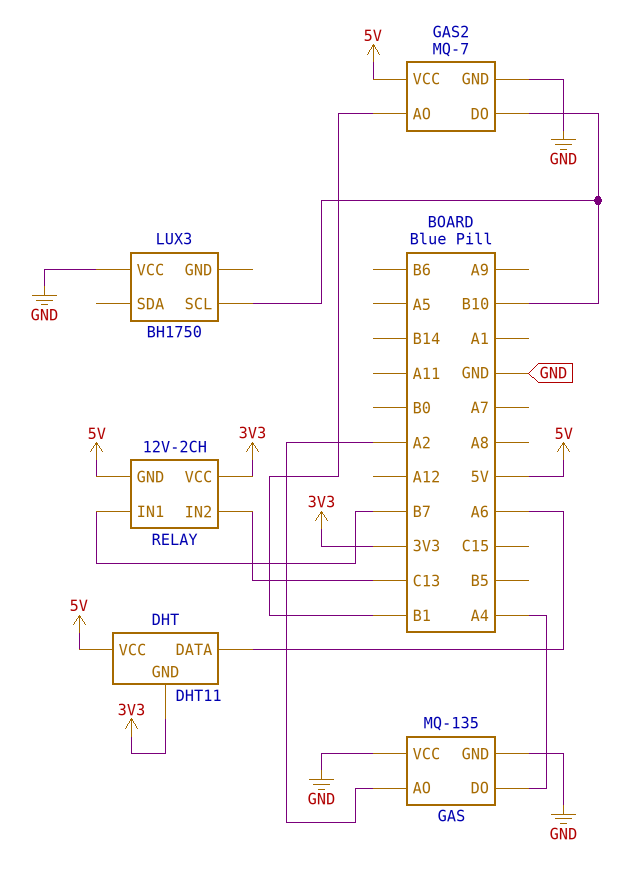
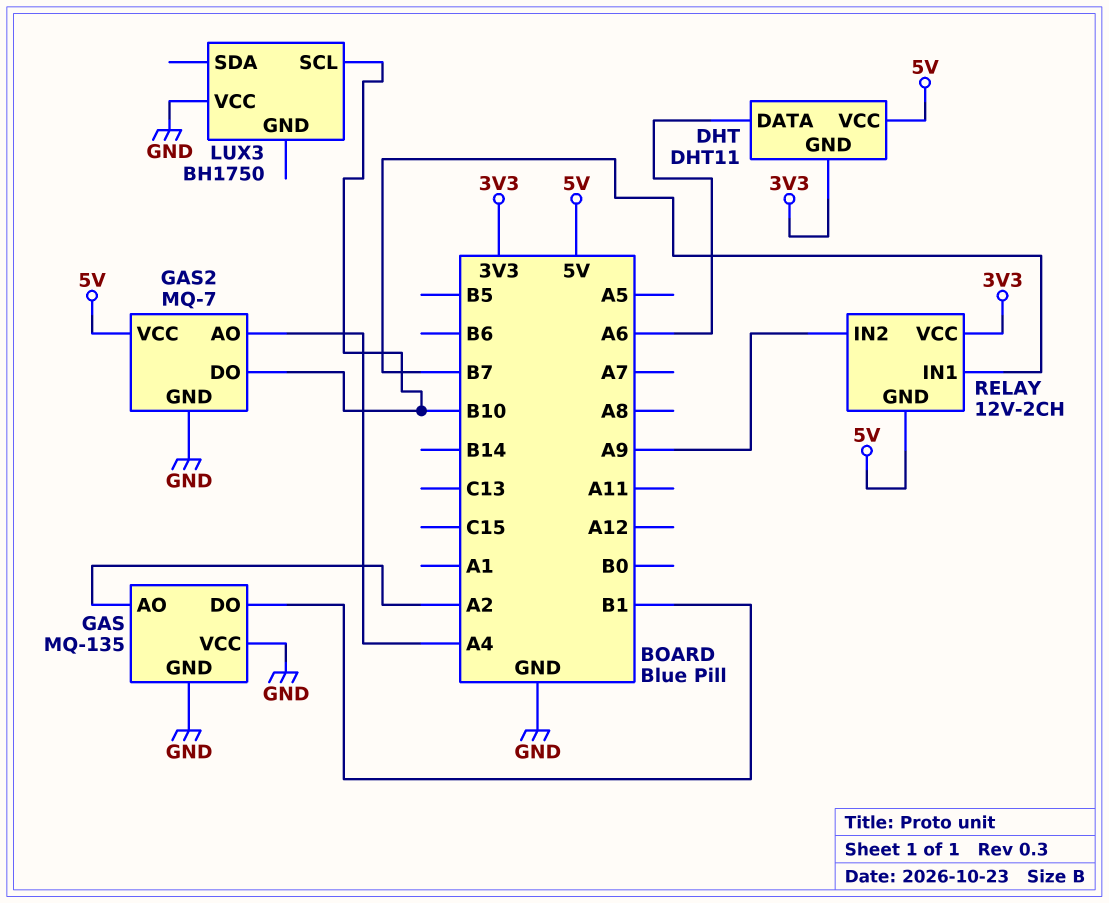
GAS pin DO: A4 -> B1
GAS2 pin AO: B1 -> A4
RELAY pin IN2: C13 -> A9

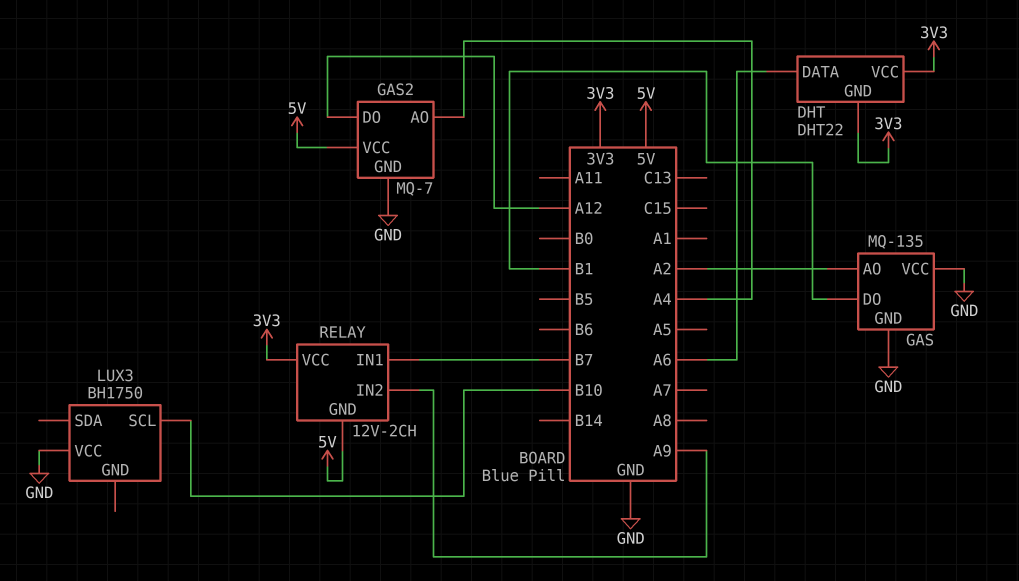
DHT: DHT11 -> DHT22
DHT pin VCC: 5V -> 3V3
GAS2 pin DO: B10 -> A12

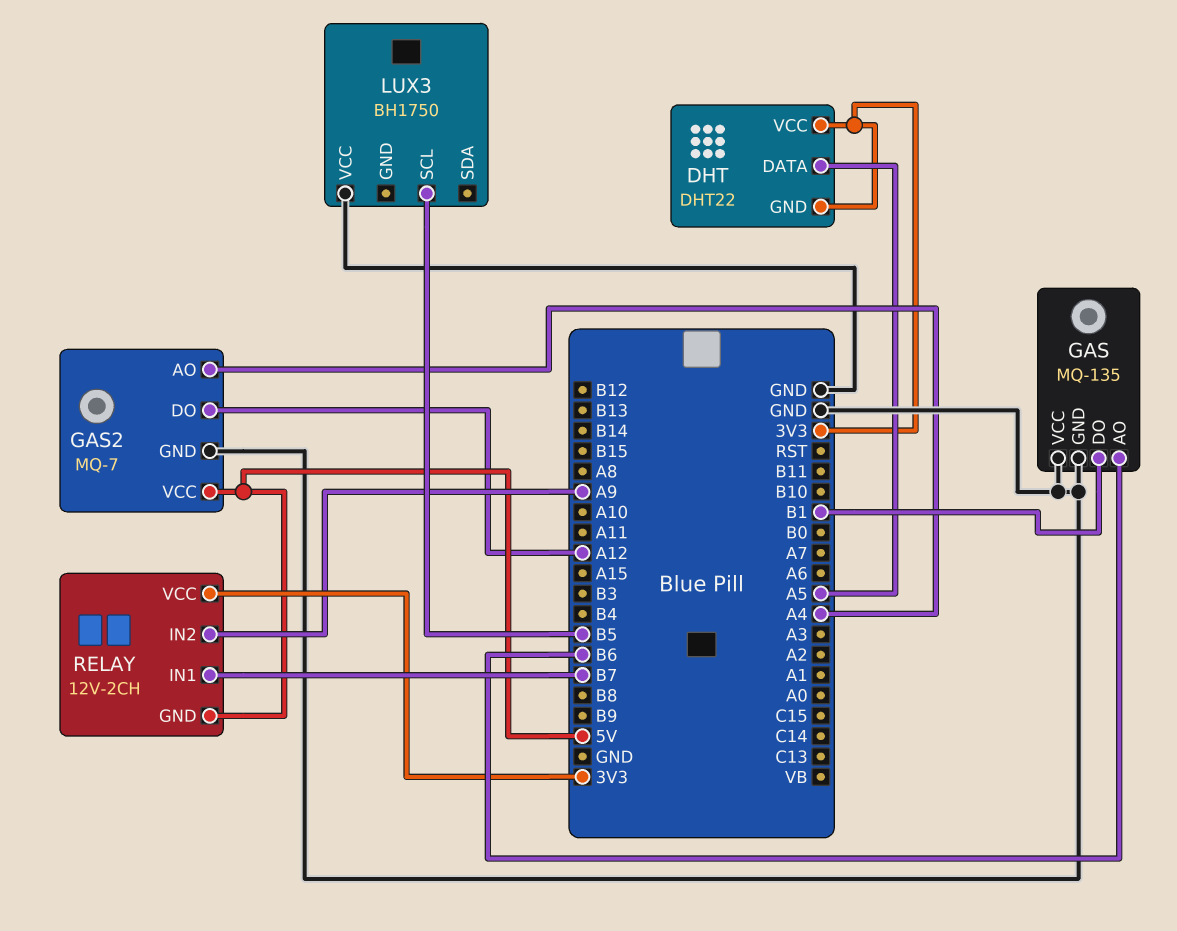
DHT pin DATA: A6 -> A5
GAS pin AO: A2 -> B6
LUX3 pin SCL: B10 -> B5

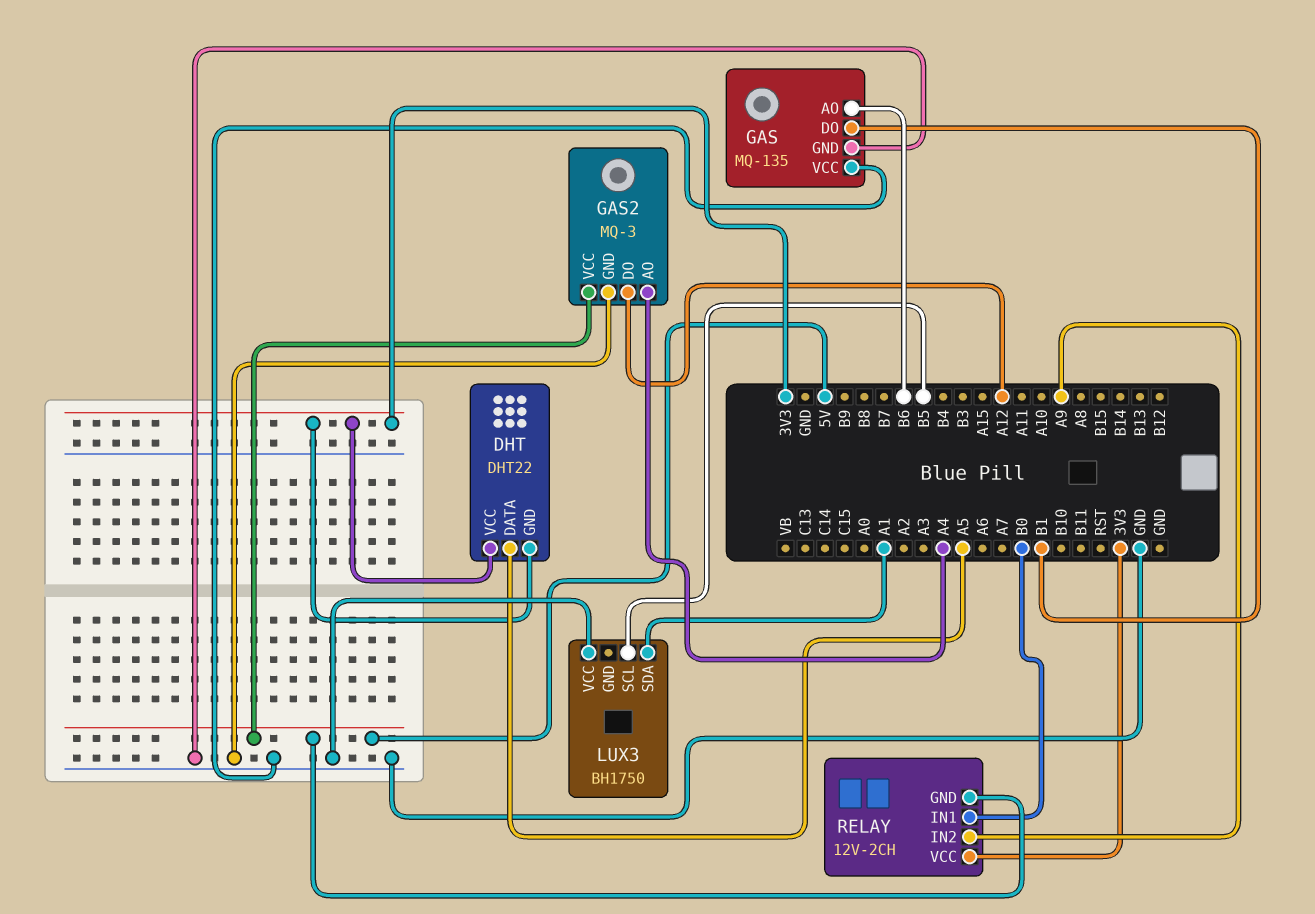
GAS2: MQ-7 -> MQ-3
LUX3 pin SDA: none -> A1
RELAY pin IN1: B7 -> B0

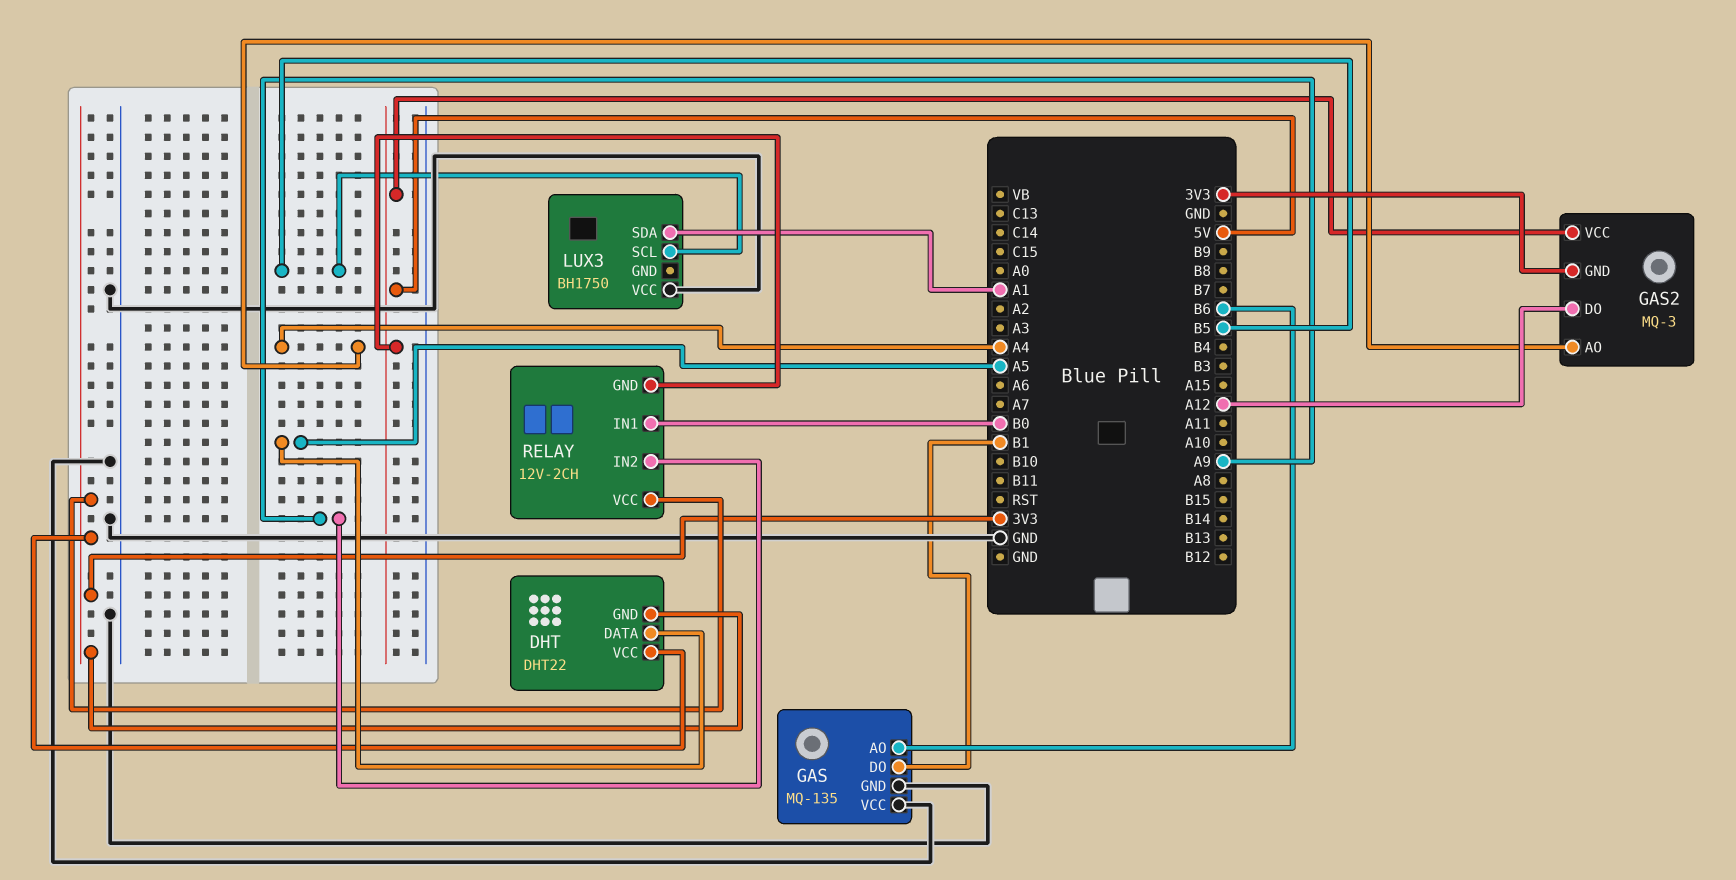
GAS2 pin GND: GND -> 3V3

